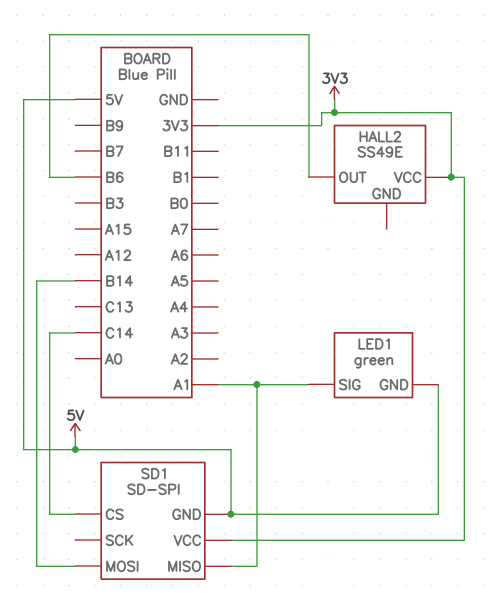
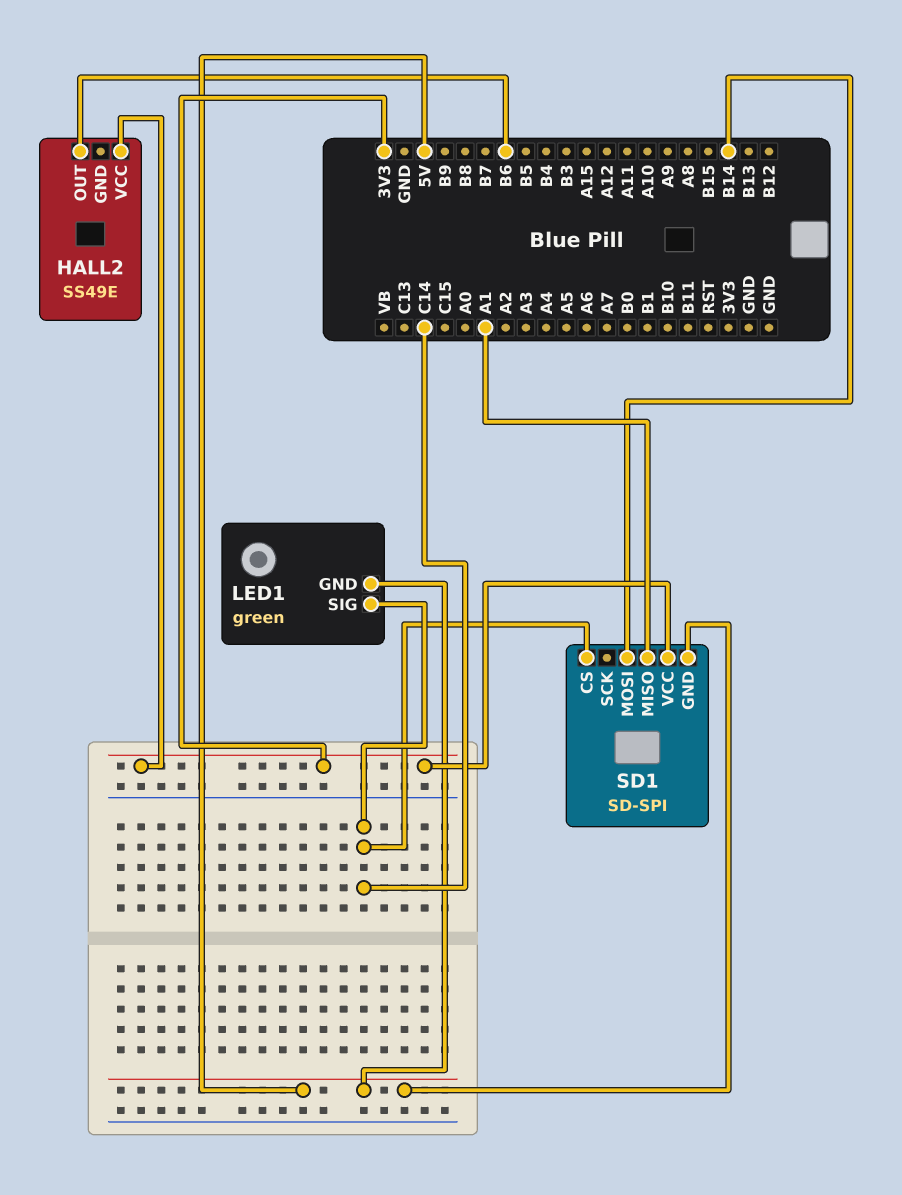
LED1 pin SIG: A1 -> C14

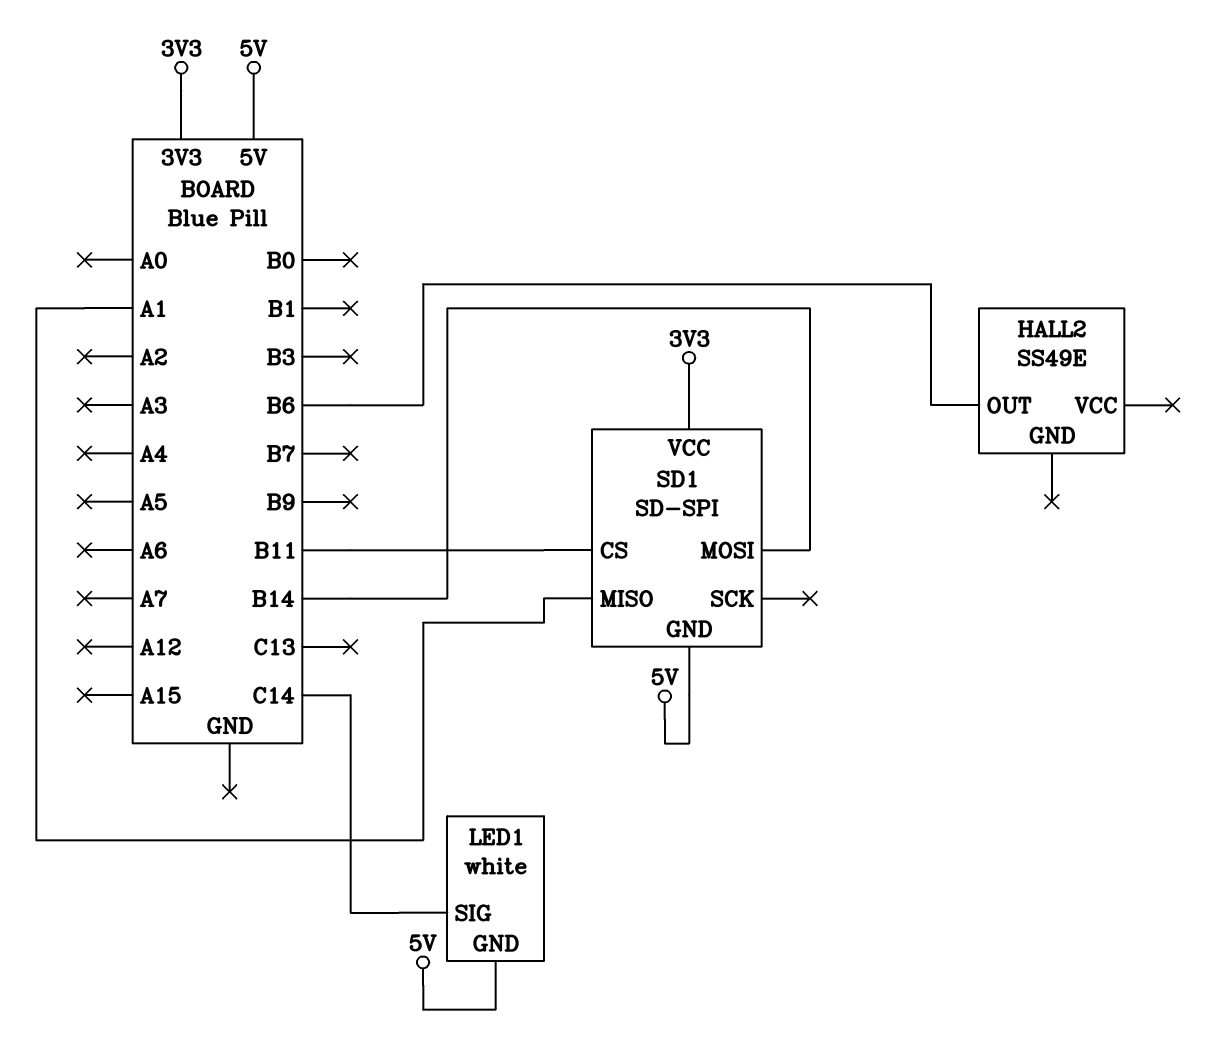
HALL2 pin VCC: 3V3 -> none
LED1: green -> white
SD1 pin CS: C14 -> B11

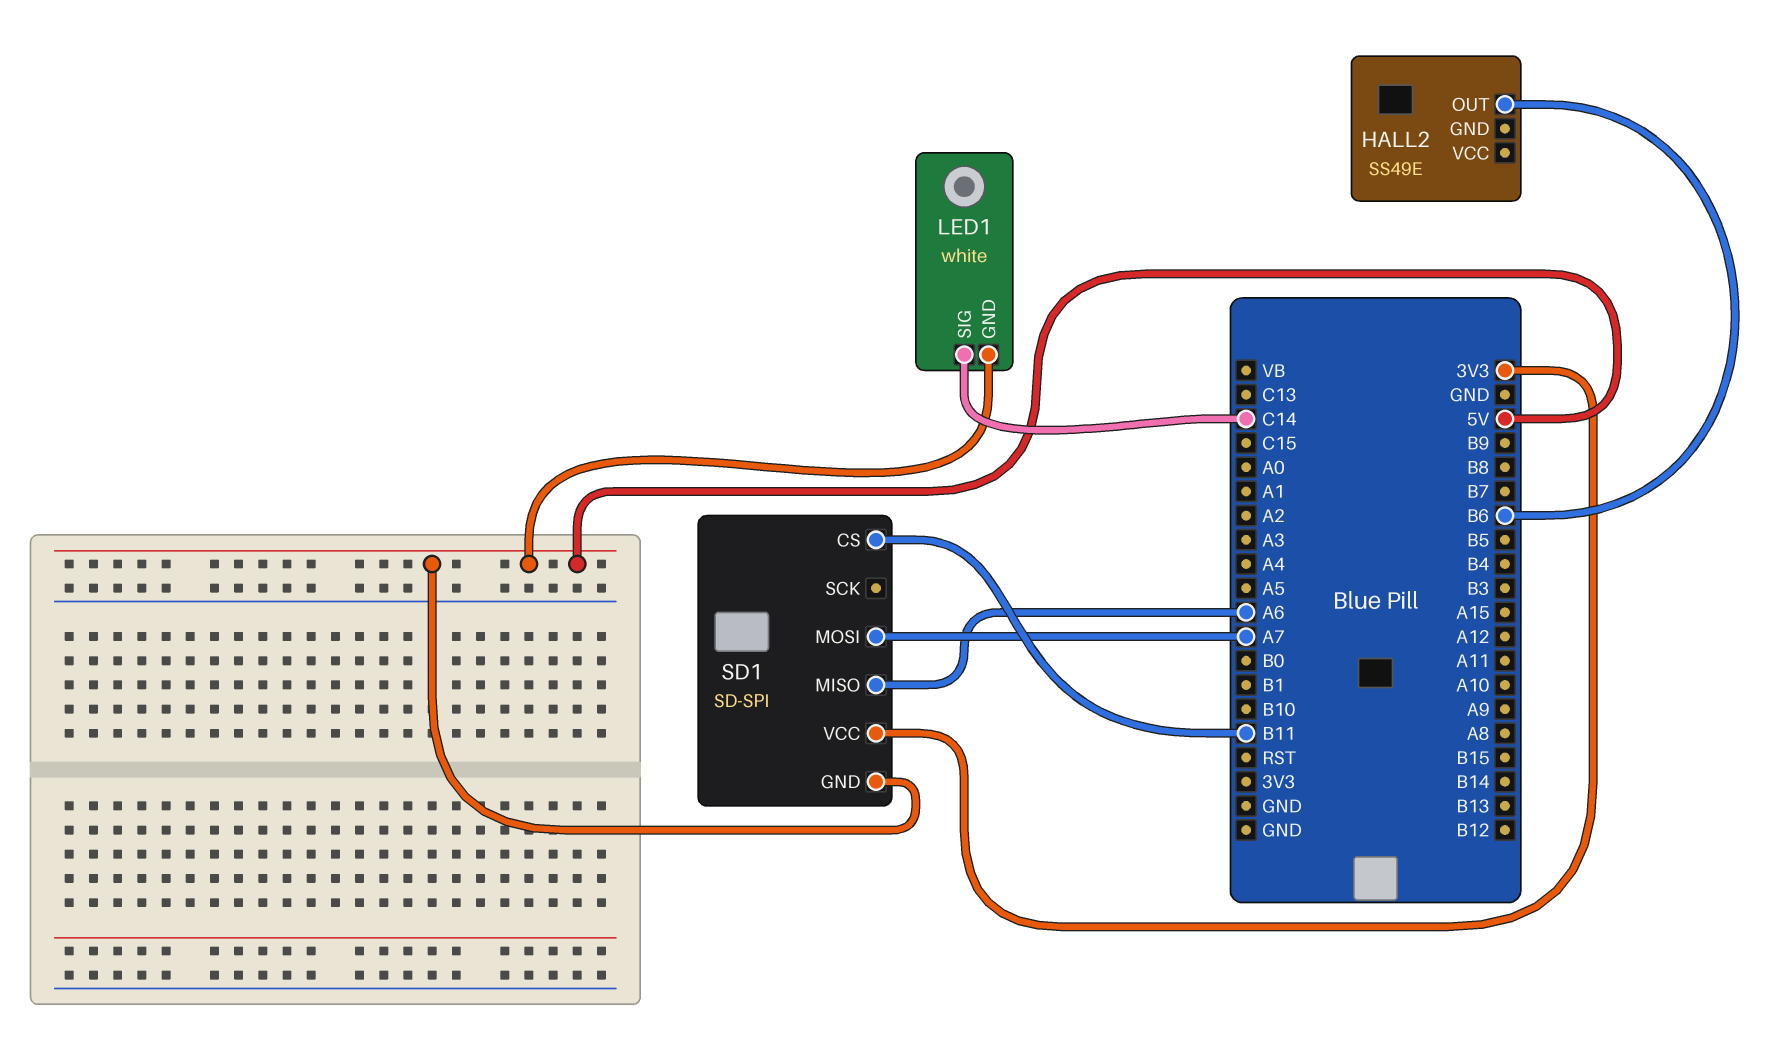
SD1 pin MISO: A1 -> A6
SD1 pin MOSI: B14 -> A7

